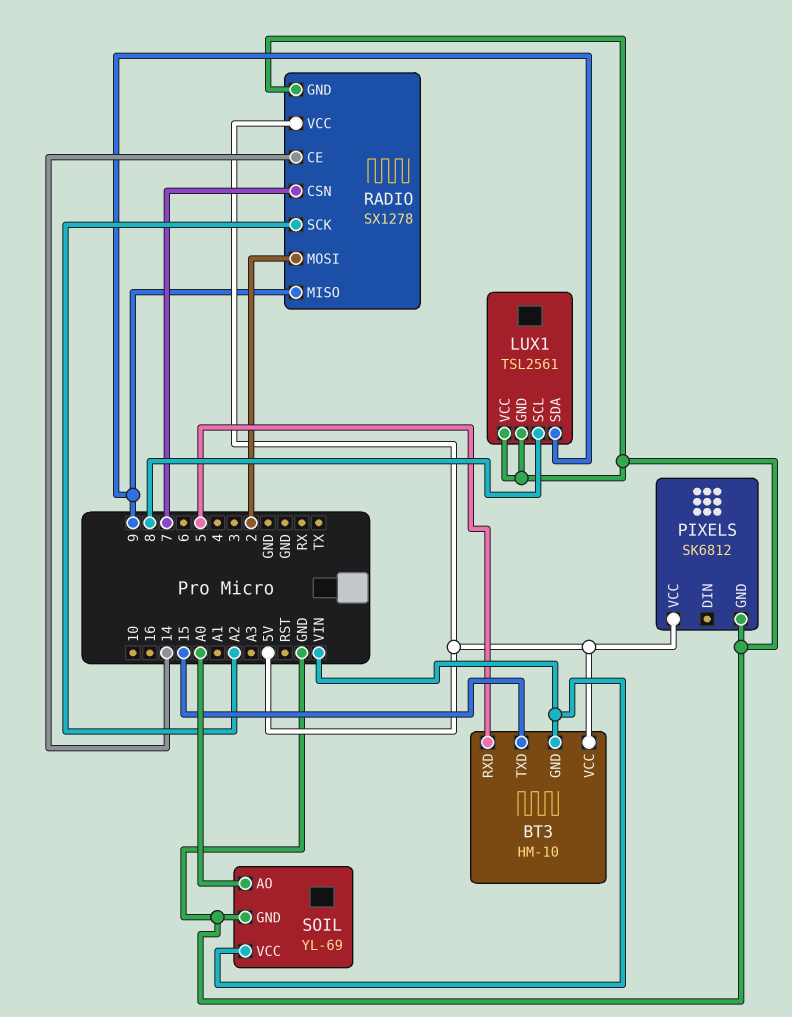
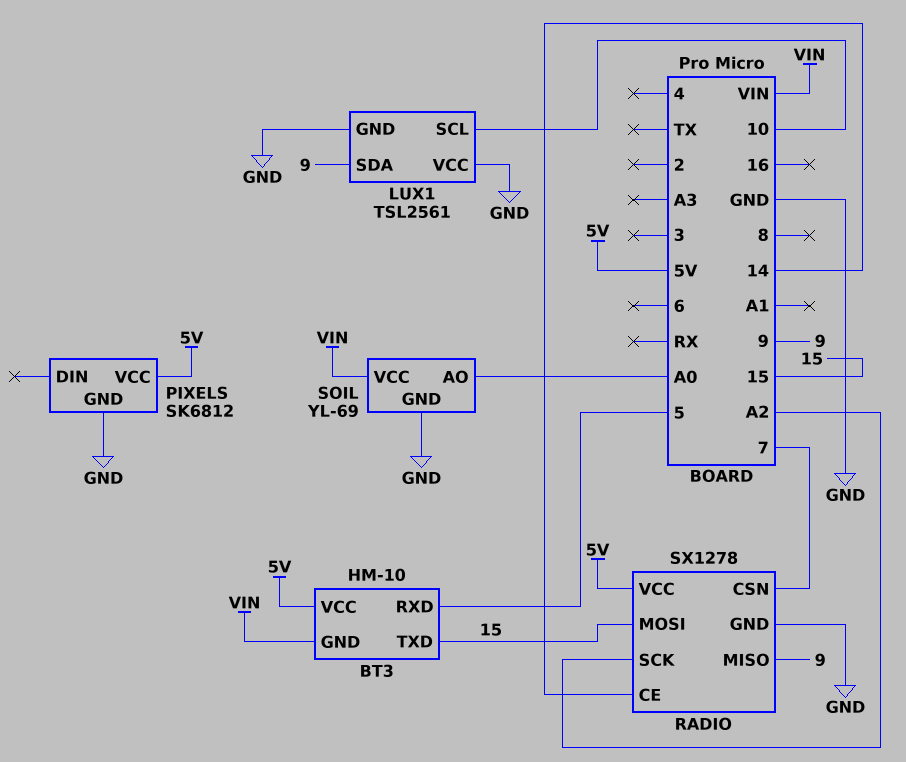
LUX1 pin SCL: 8 -> 10
RADIO pin MOSI: 2 -> 15

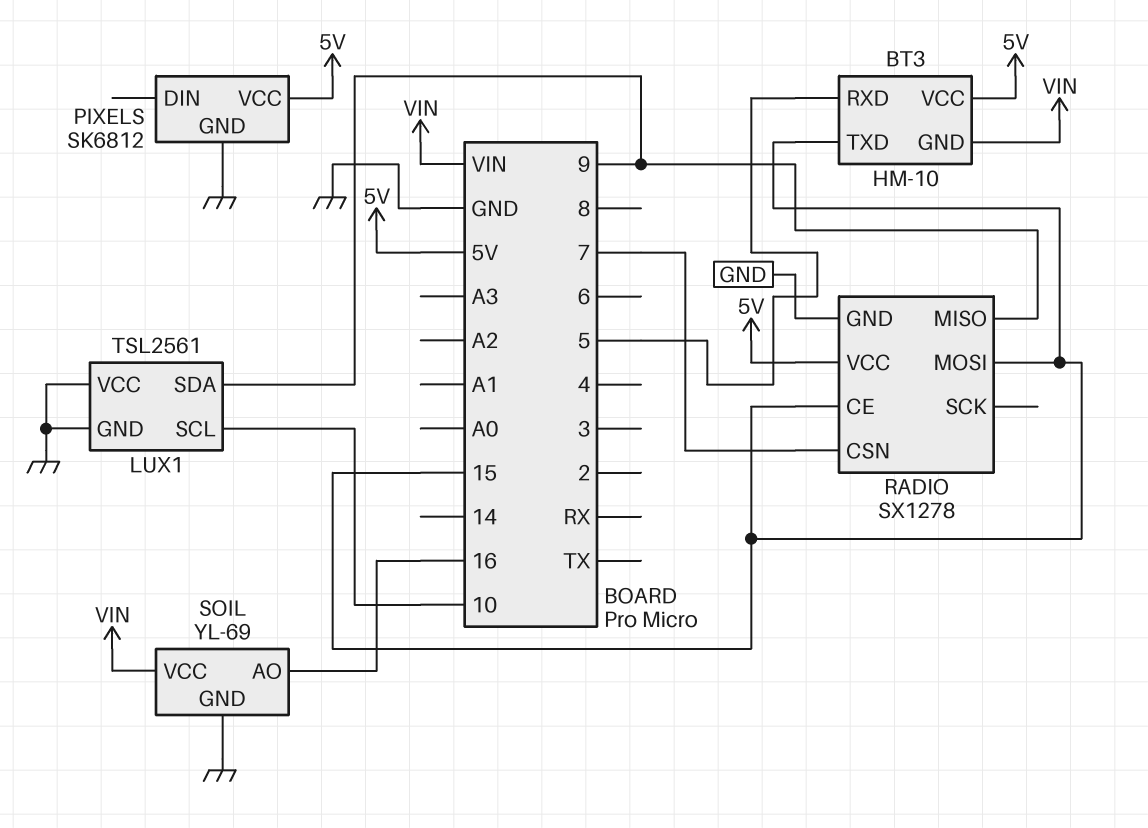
RADIO pin CE: 14 -> 15
RADIO pin SCK: A2 -> none
SOIL pin AO: A0 -> 16

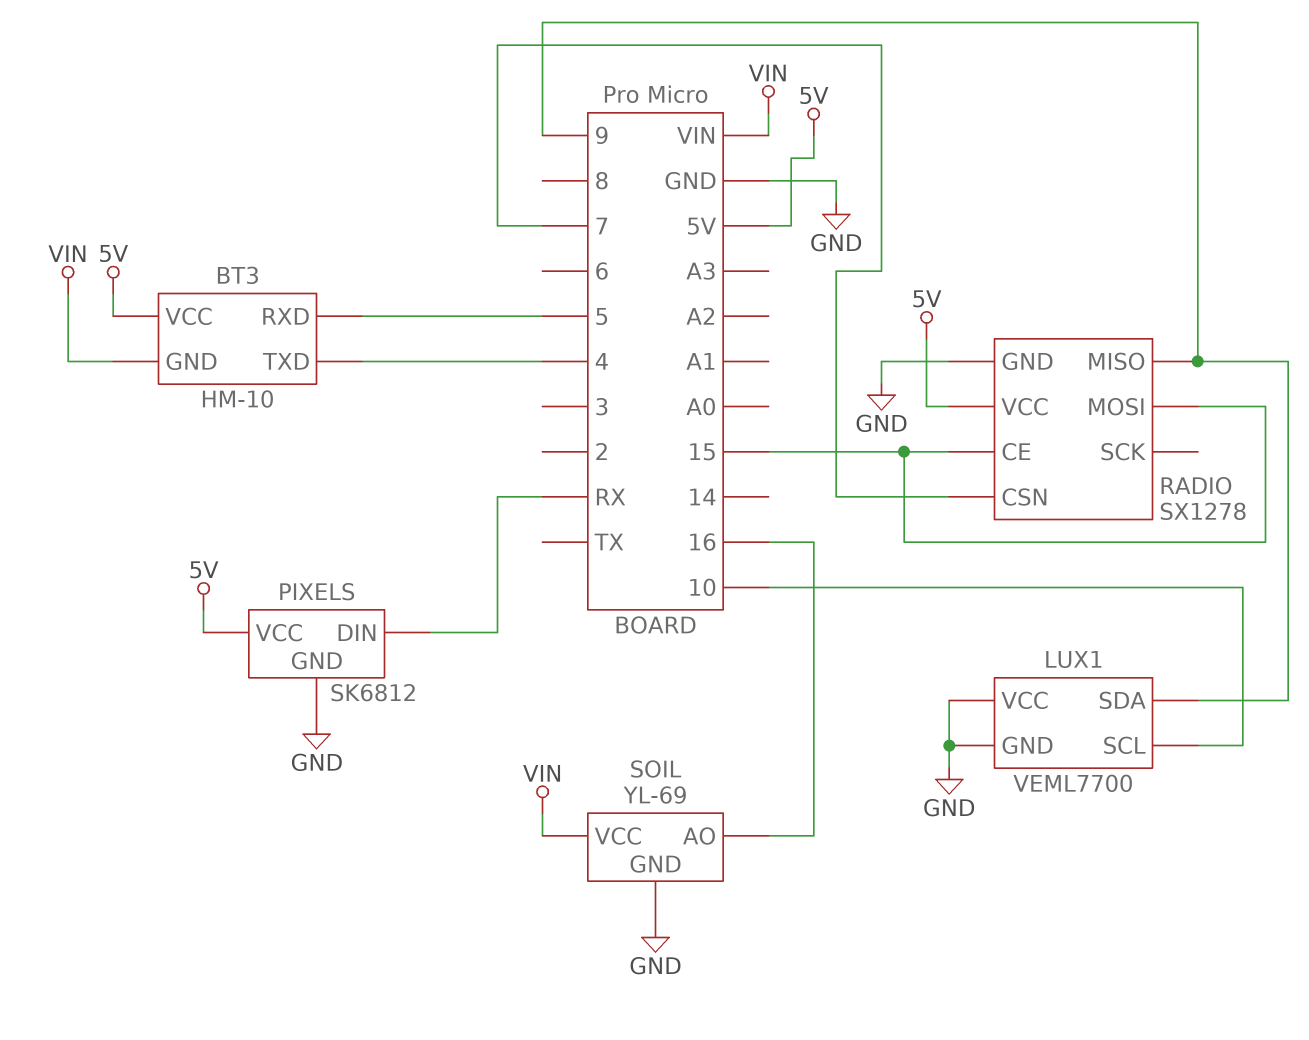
BT3 pin TXD: 15 -> 4
LUX1: TSL2561 -> VEML7700
PIXELS pin DIN: none -> RX

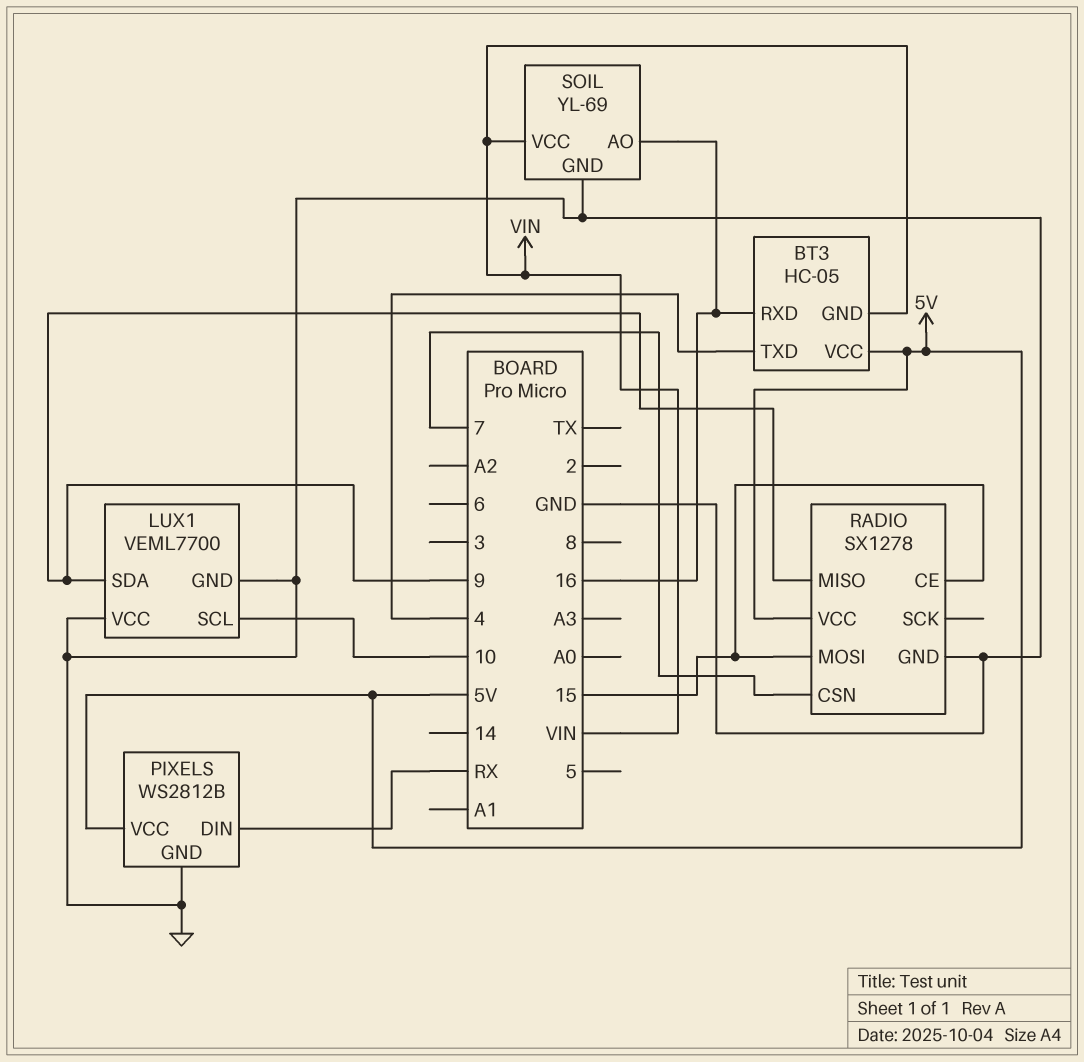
BT3: HM-10 -> HC-05
BT3 pin RXD: 5 -> 16
PIXELS: SK6812 -> WS2812B

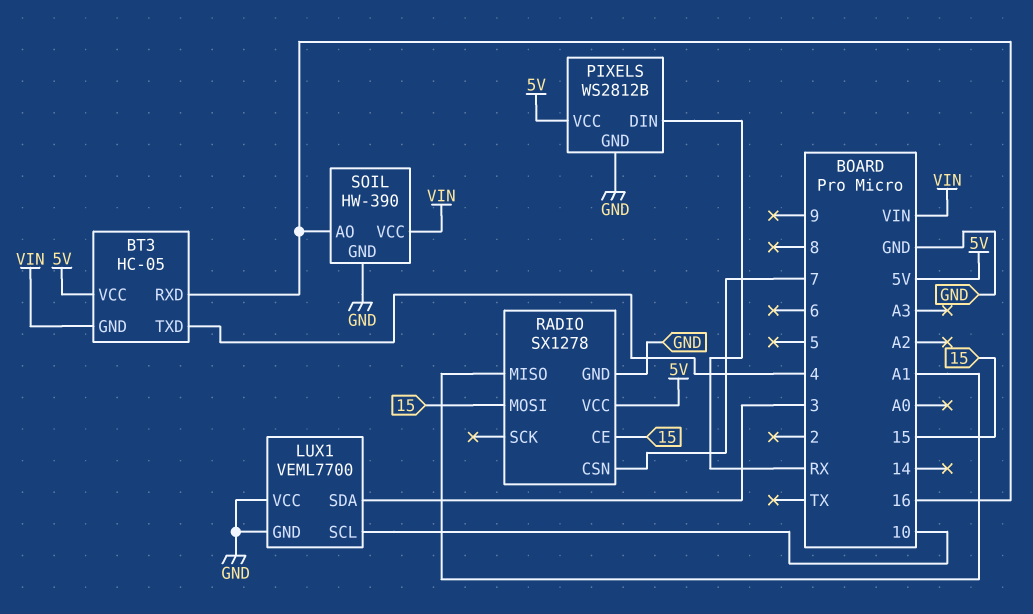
LUX1 pin SDA: 9 -> 3
RADIO pin MISO: 9 -> A1
SOIL: YL-69 -> HW-390

